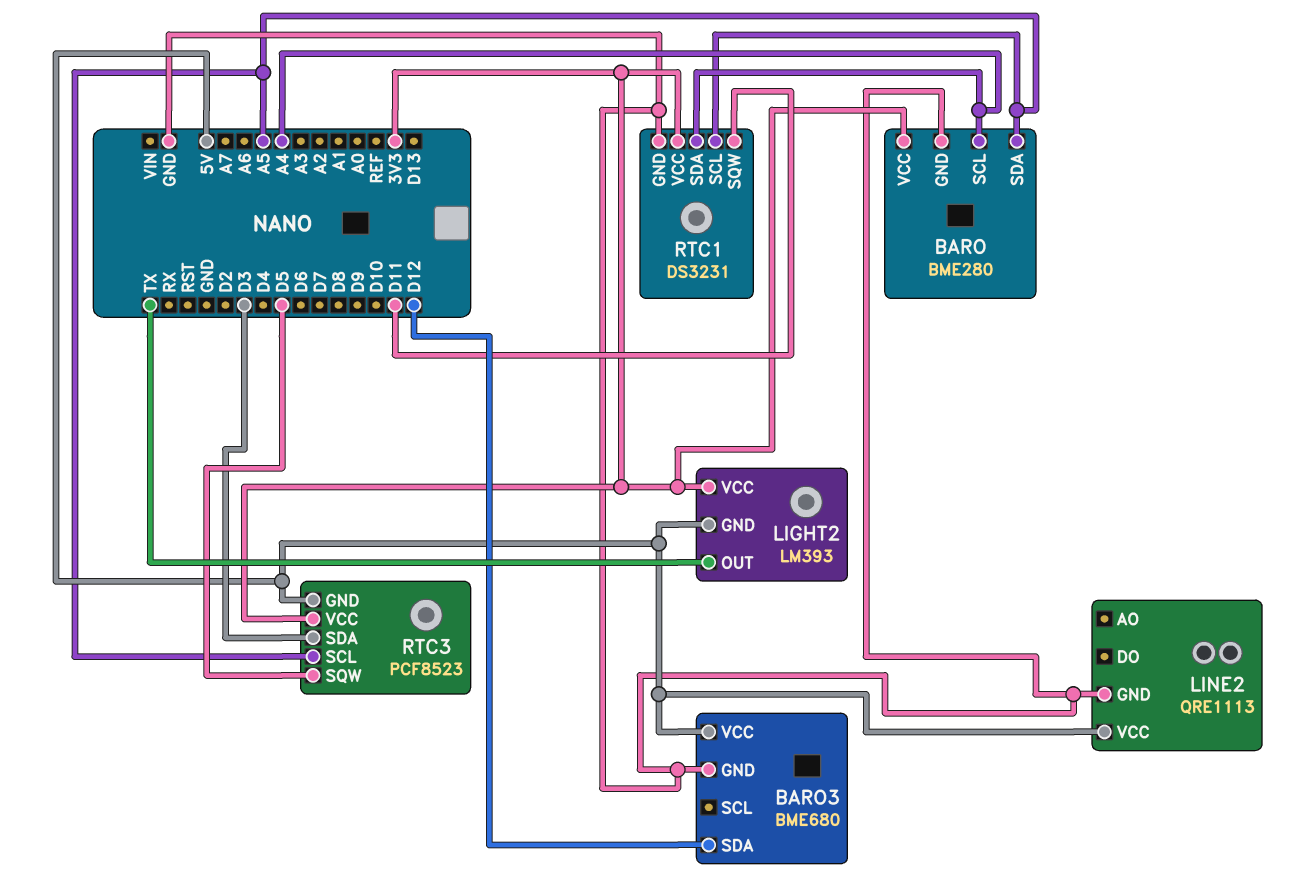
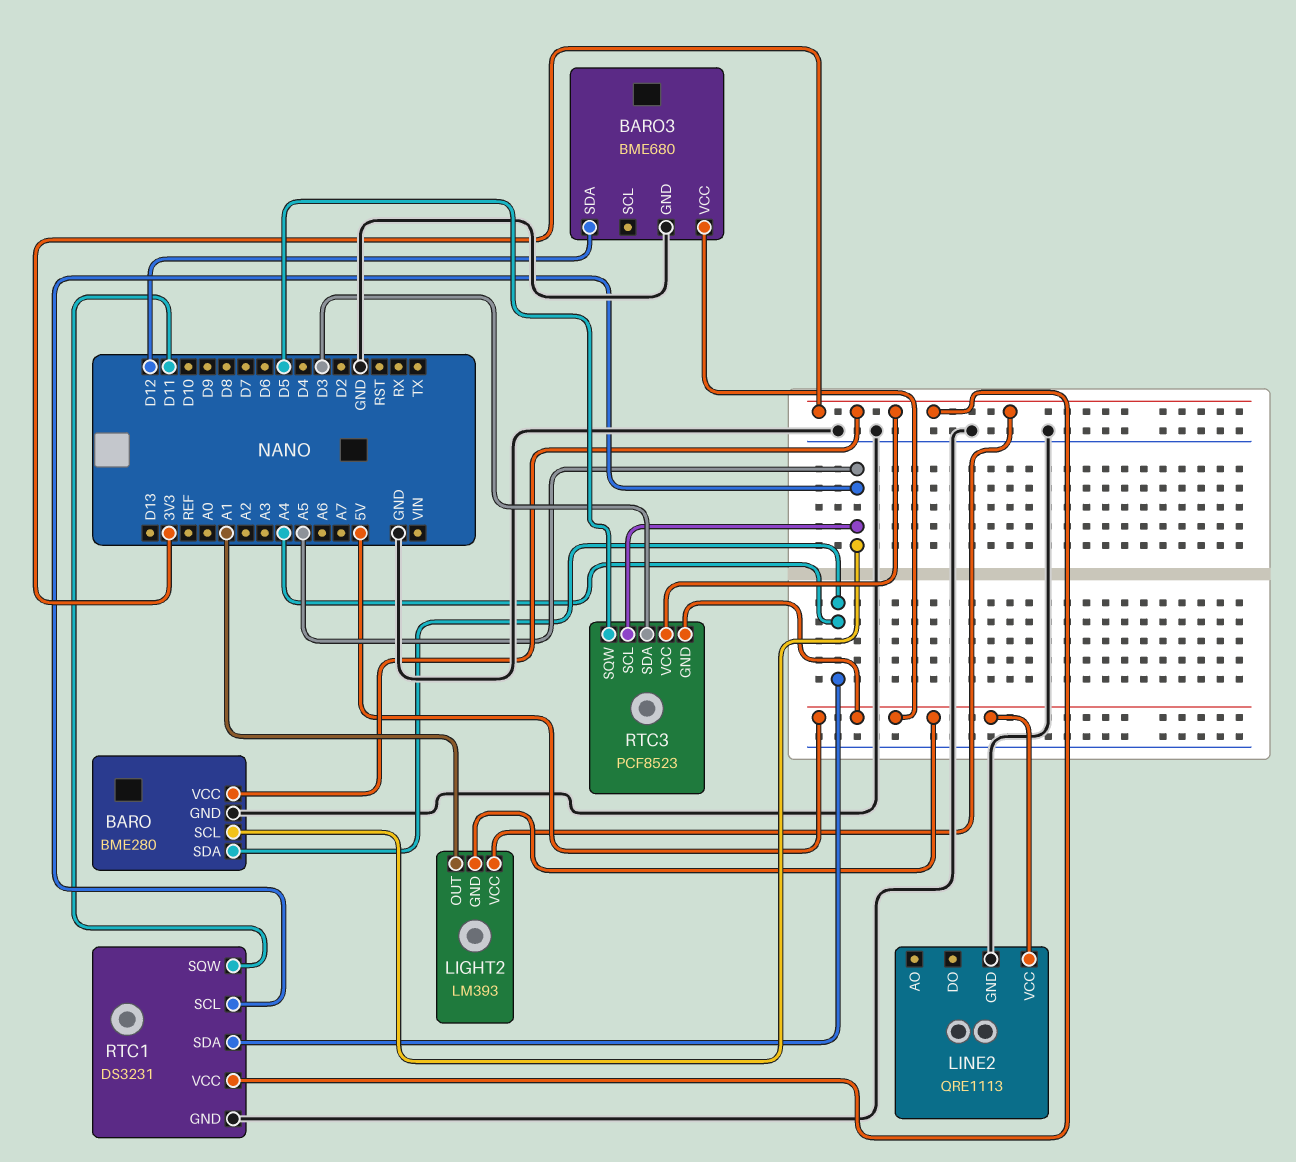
BARO pin SCL: A4 -> A5
BARO pin SDA: A5 -> A4
LIGHT2 pin OUT: TX -> A1

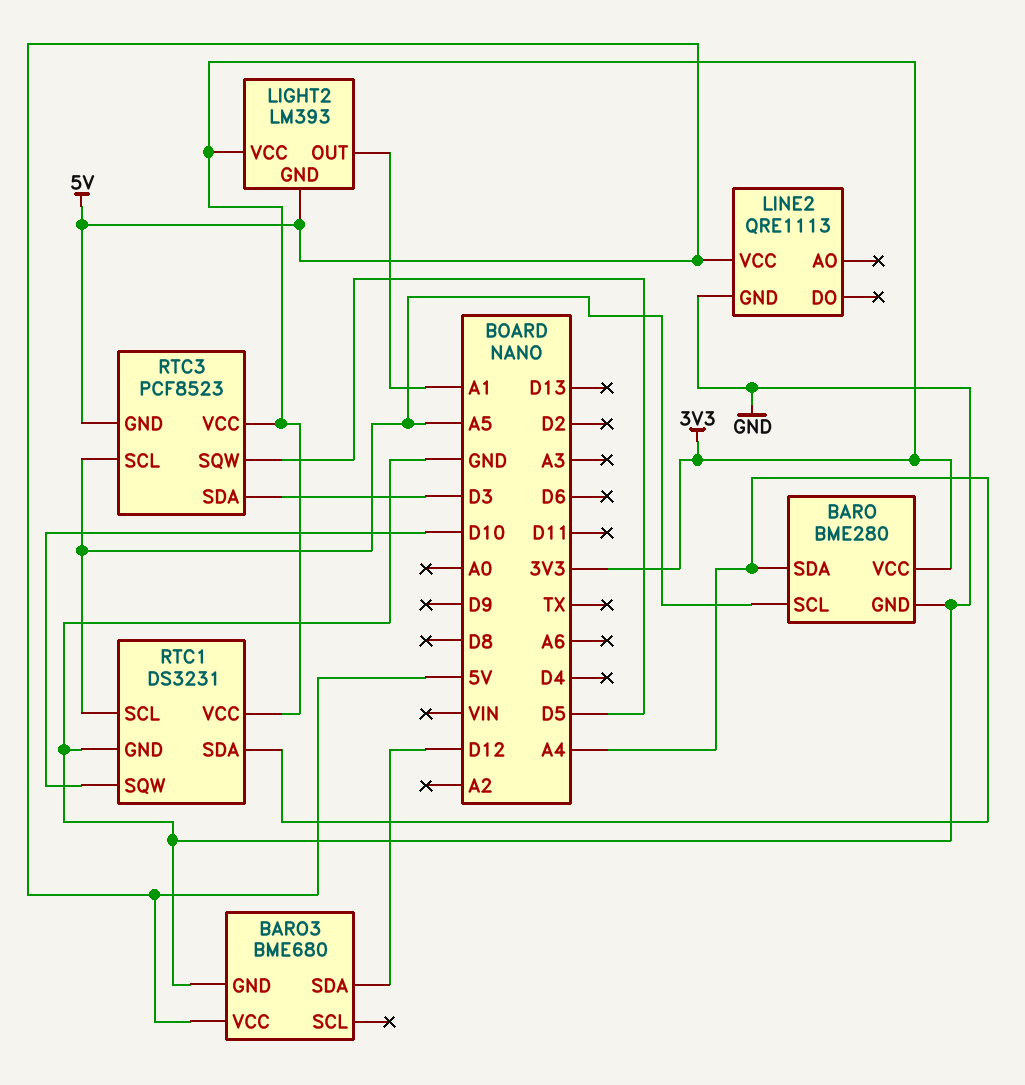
RTC1 pin SQW: D11 -> D10

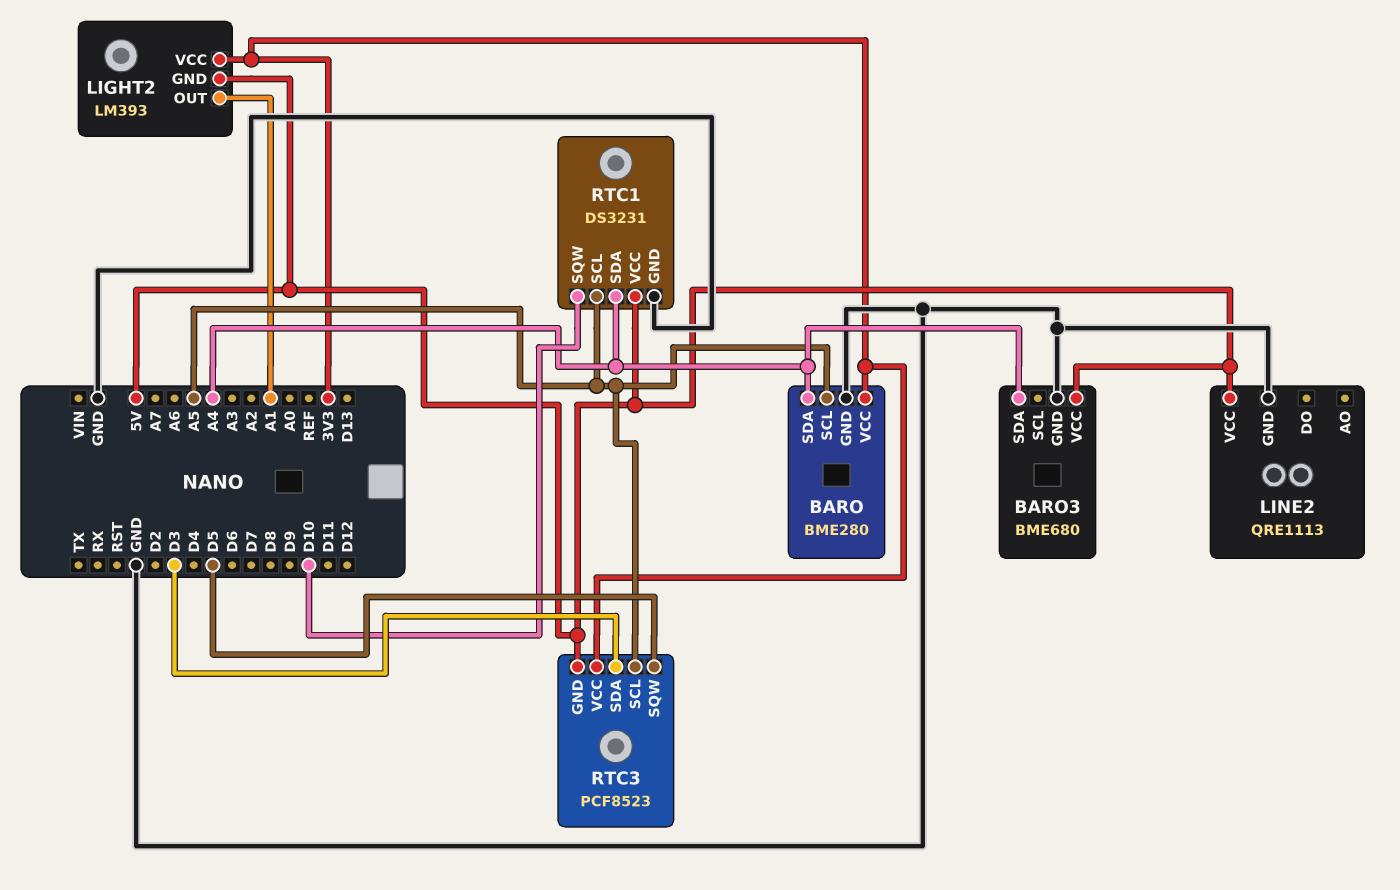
BARO3 pin SDA: D12 -> A4
RTC1 pin VCC: 3V3 -> 5V

